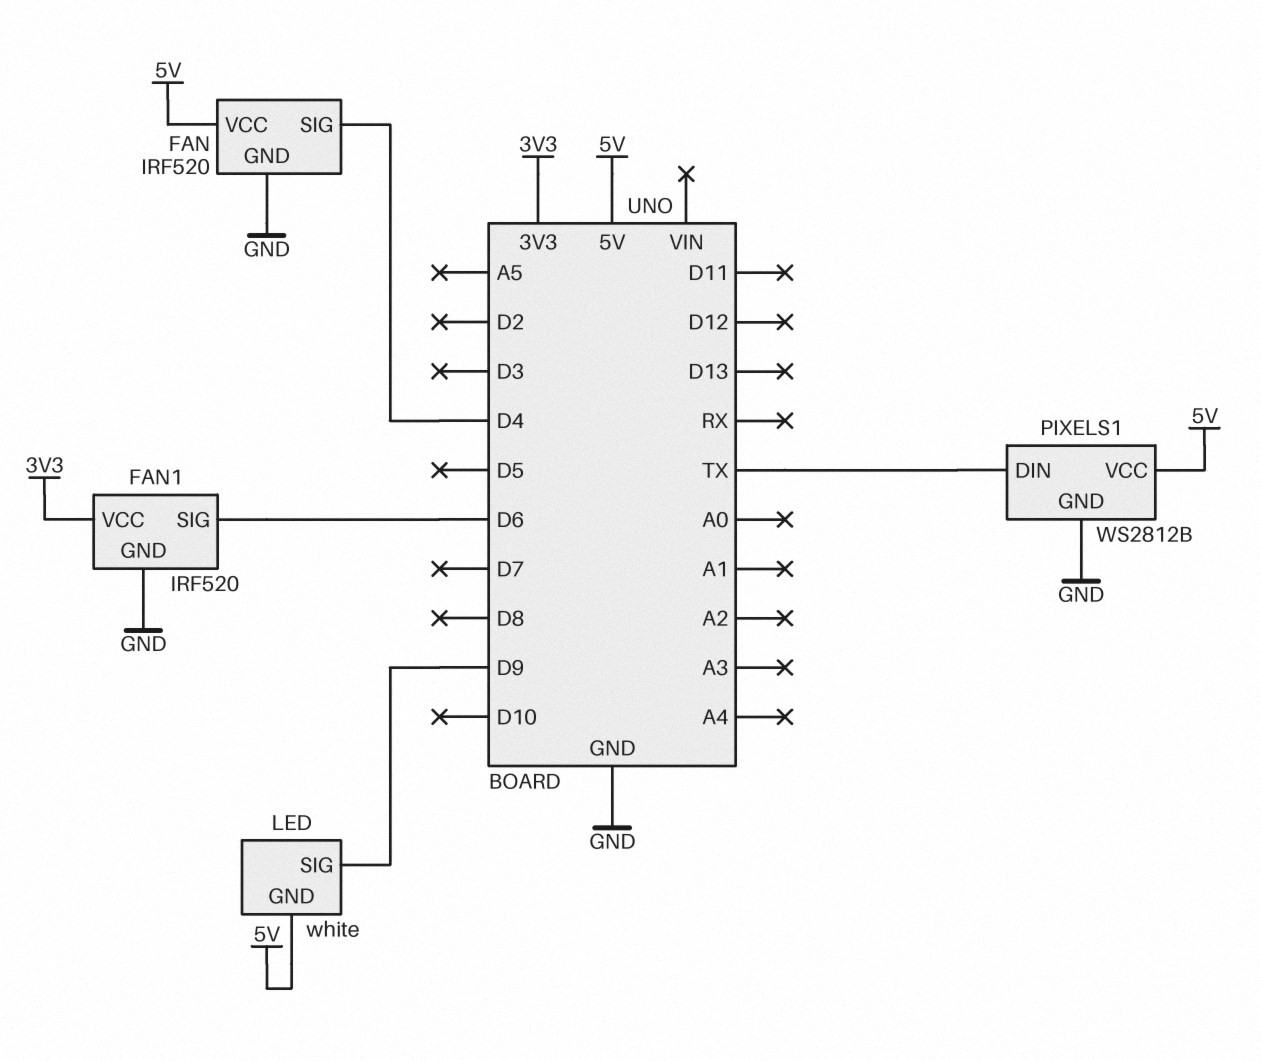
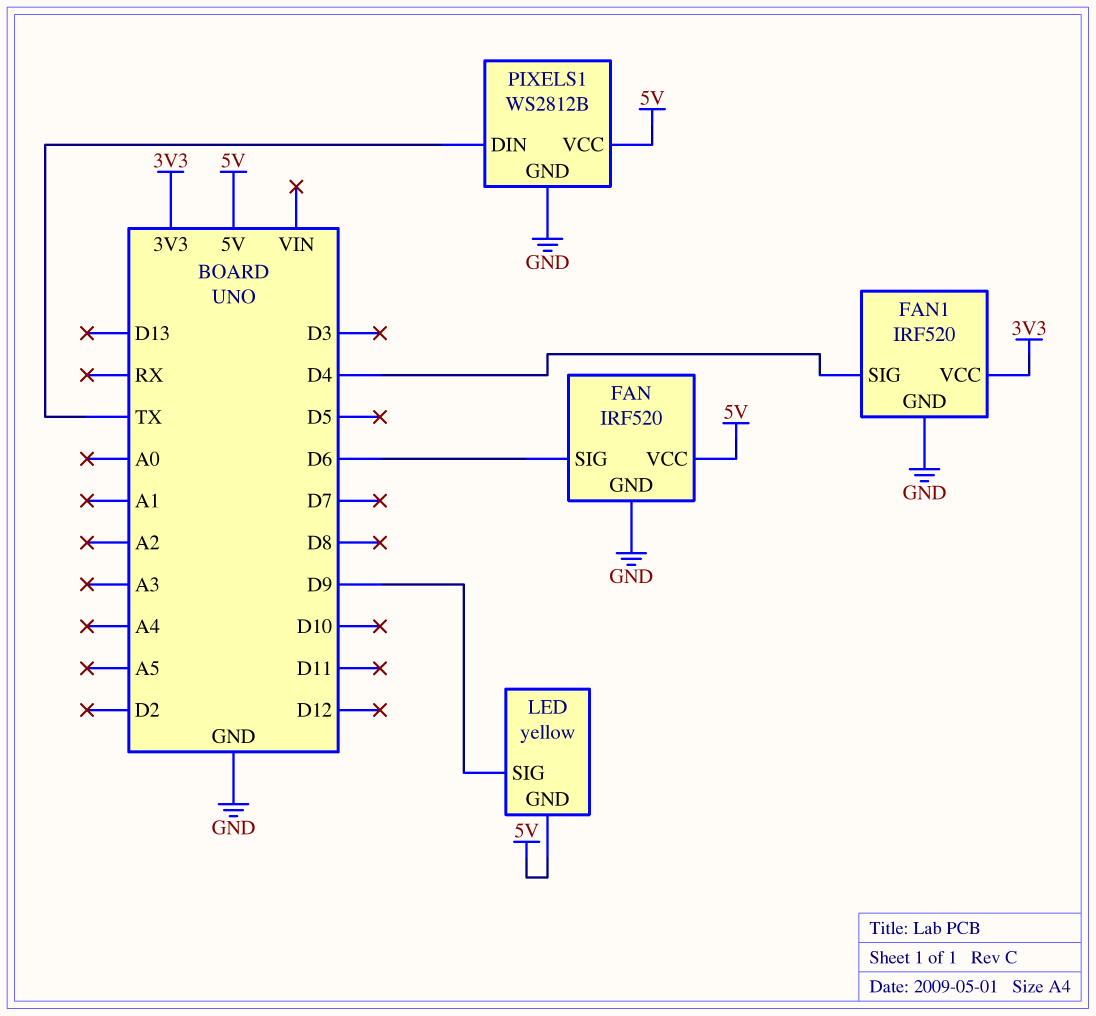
FAN pin SIG: D4 -> D6
FAN1 pin SIG: D6 -> D4
LED: white -> yellow

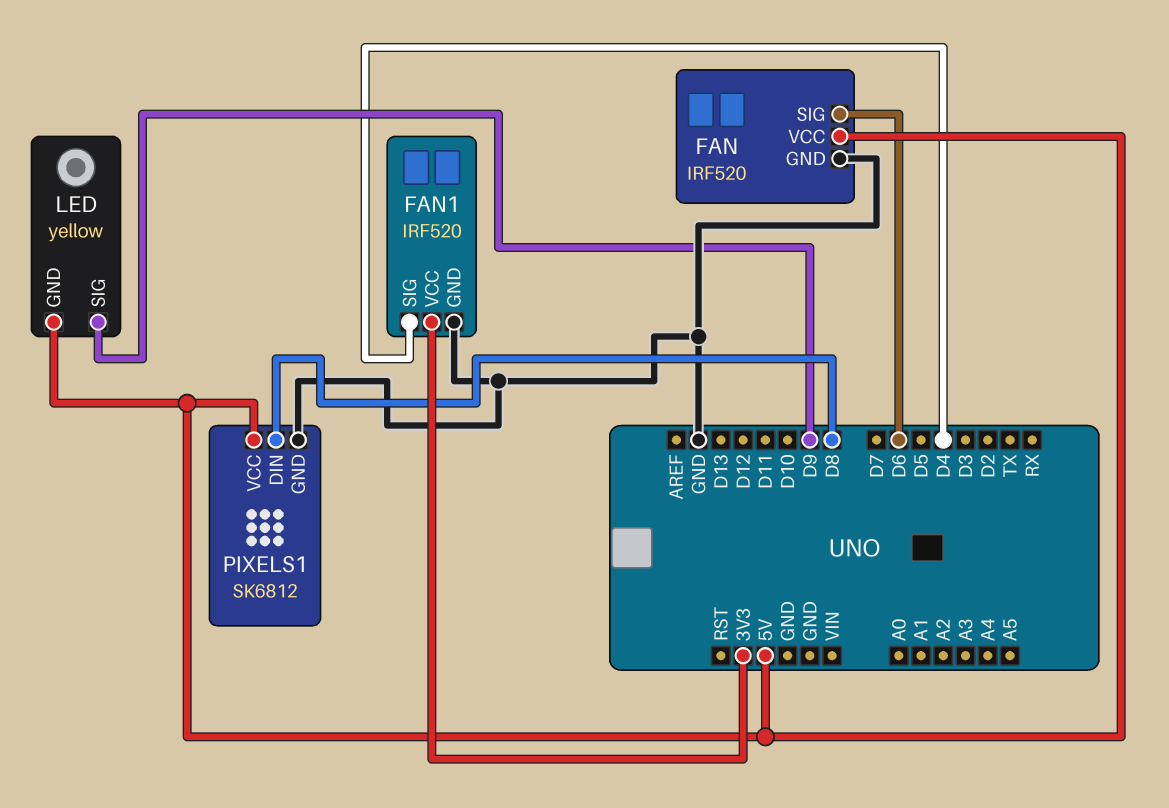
PIXELS1: WS2812B -> SK6812
PIXELS1 pin DIN: TX -> D8

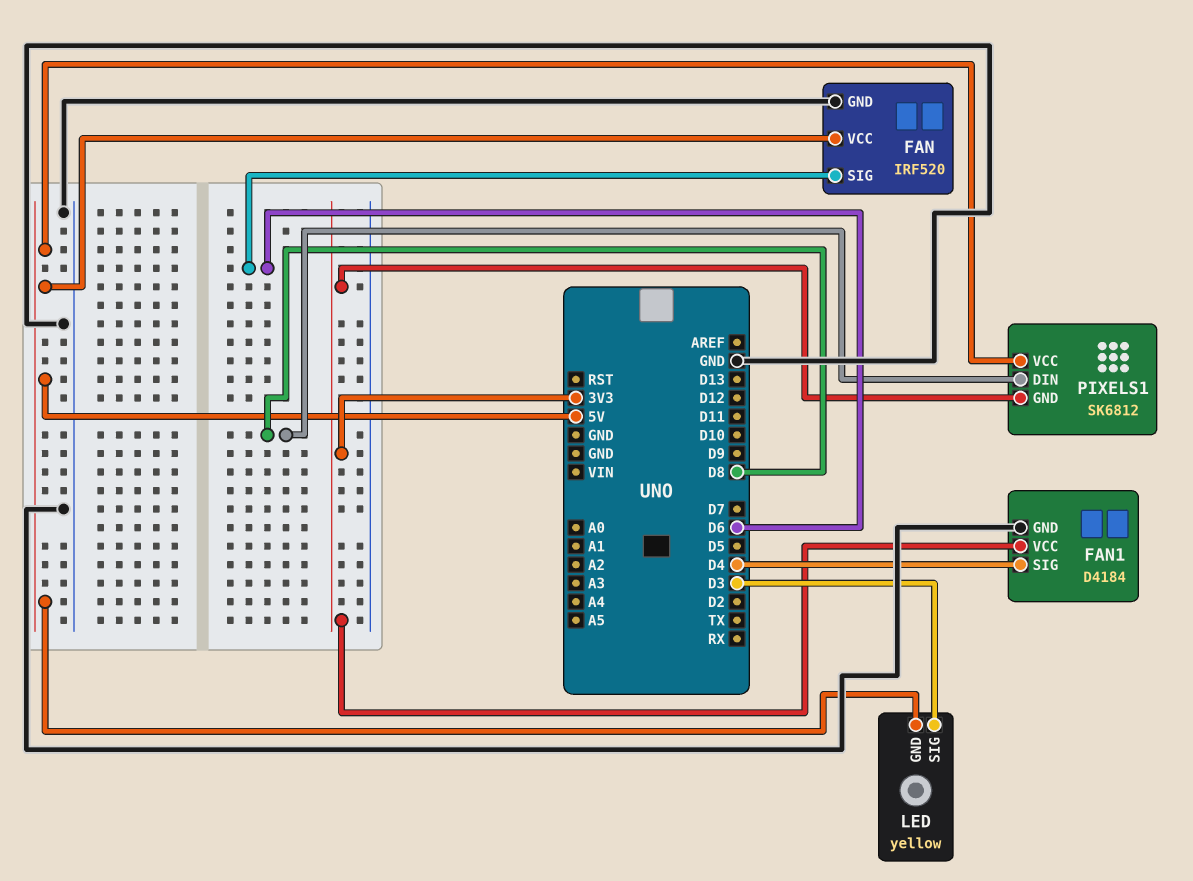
FAN1: IRF520 -> D4184
LED pin SIG: D9 -> D3
PIXELS1 pin GND: GND -> 3V3

